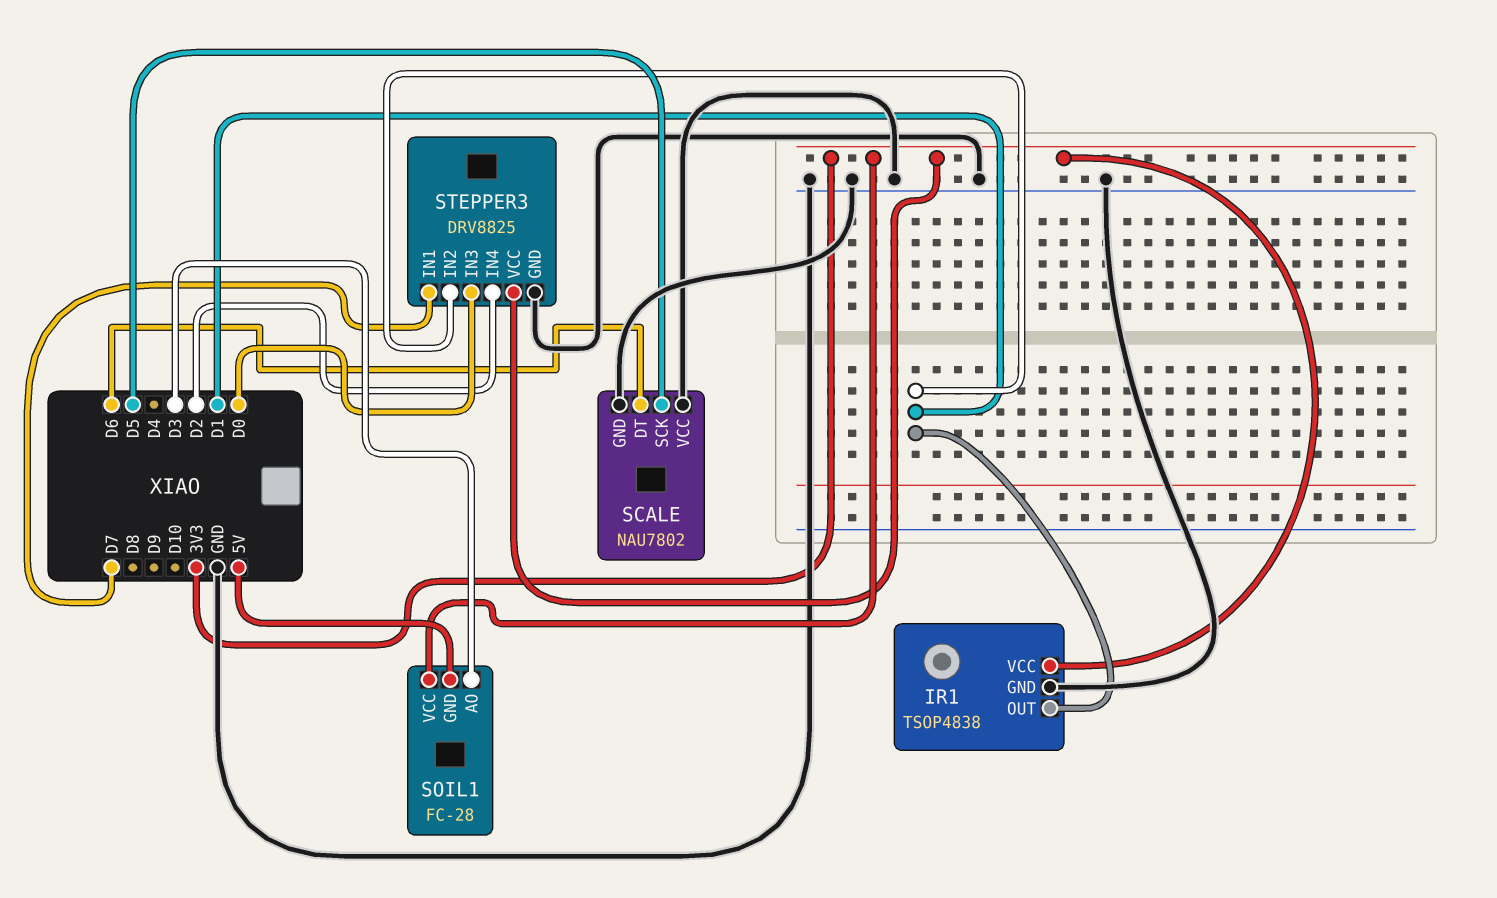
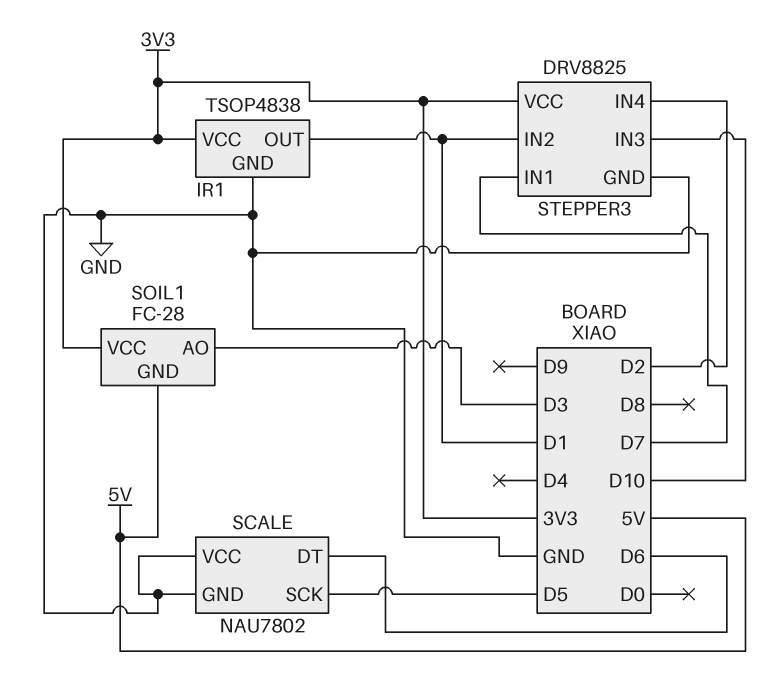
STEPPER3 pin IN3: D0 -> D10

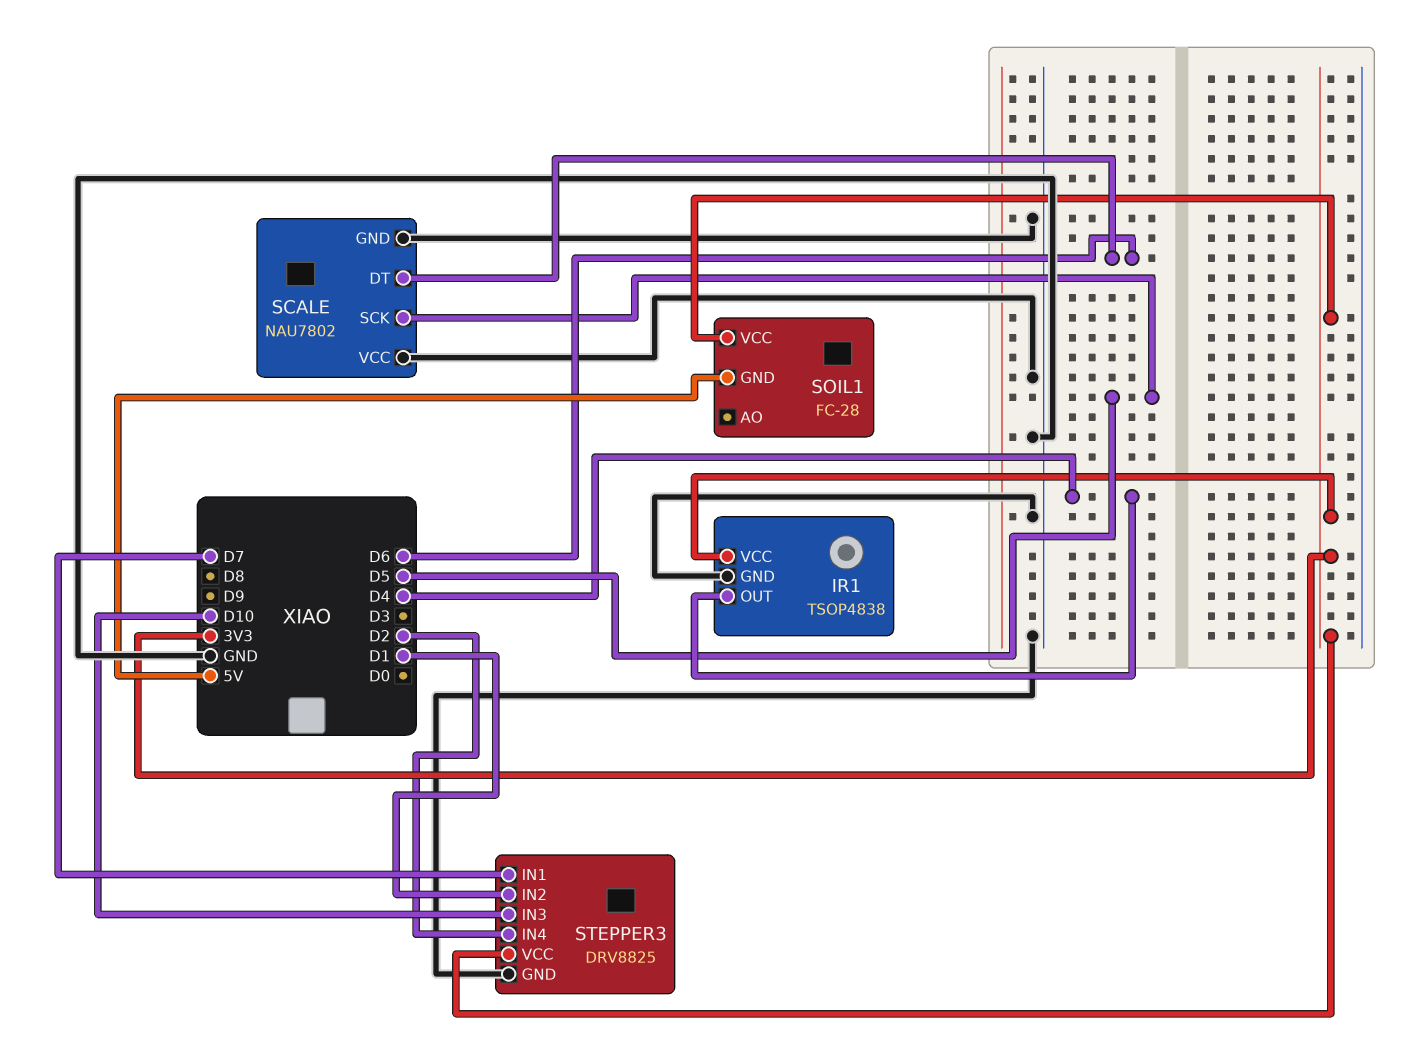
IR1 pin OUT: D1 -> D4
SOIL1 pin AO: D3 -> none

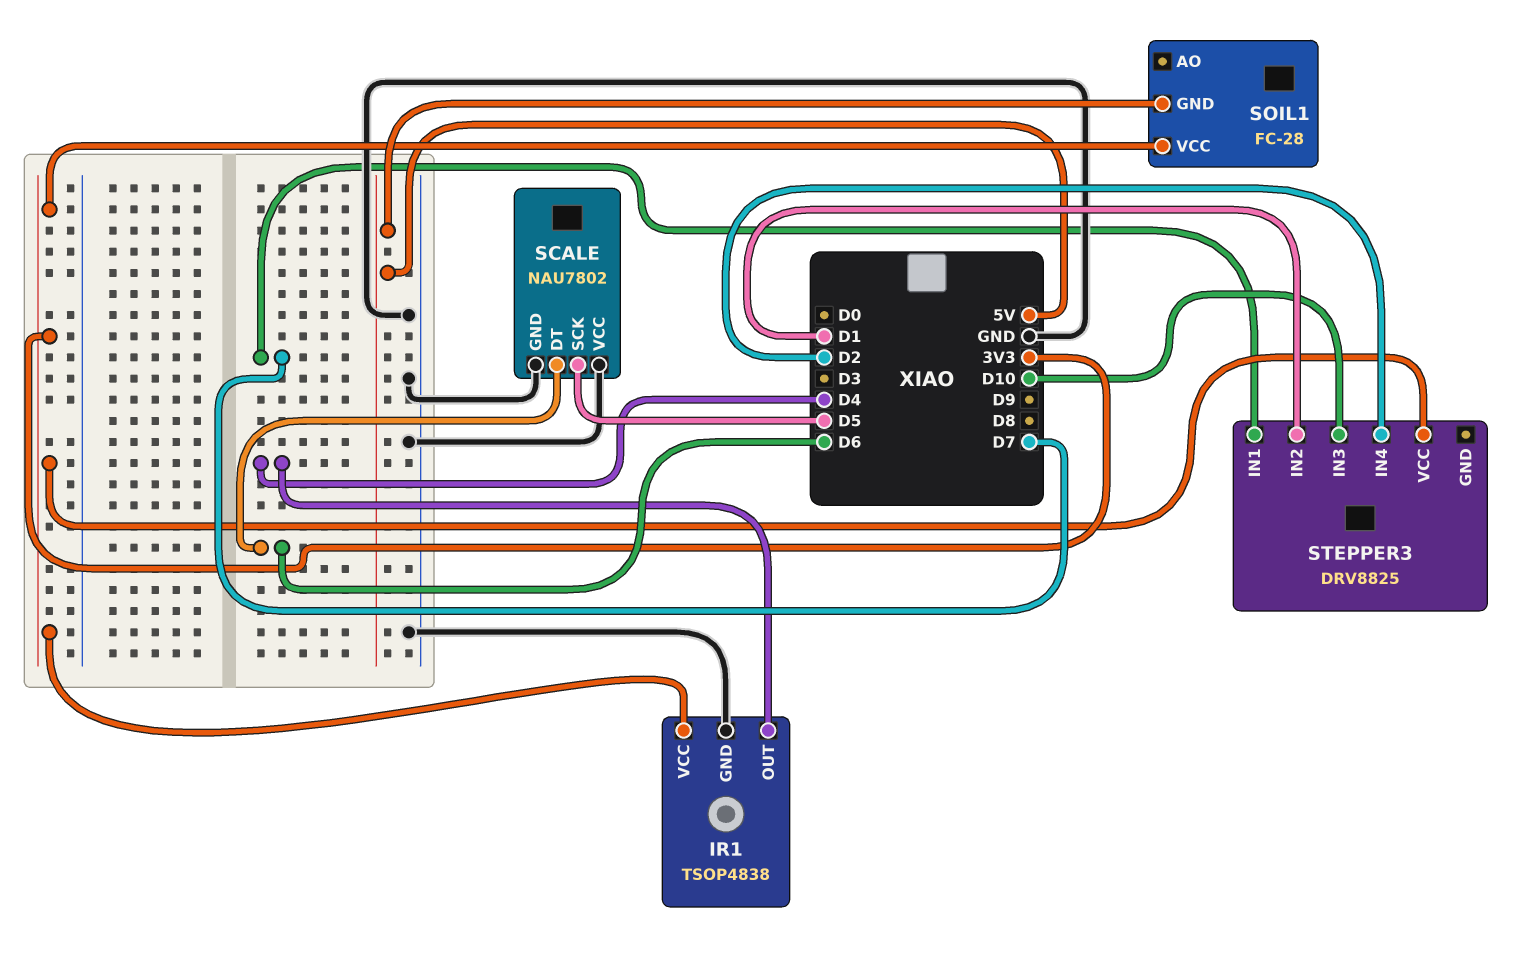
STEPPER3 pin GND: GND -> none

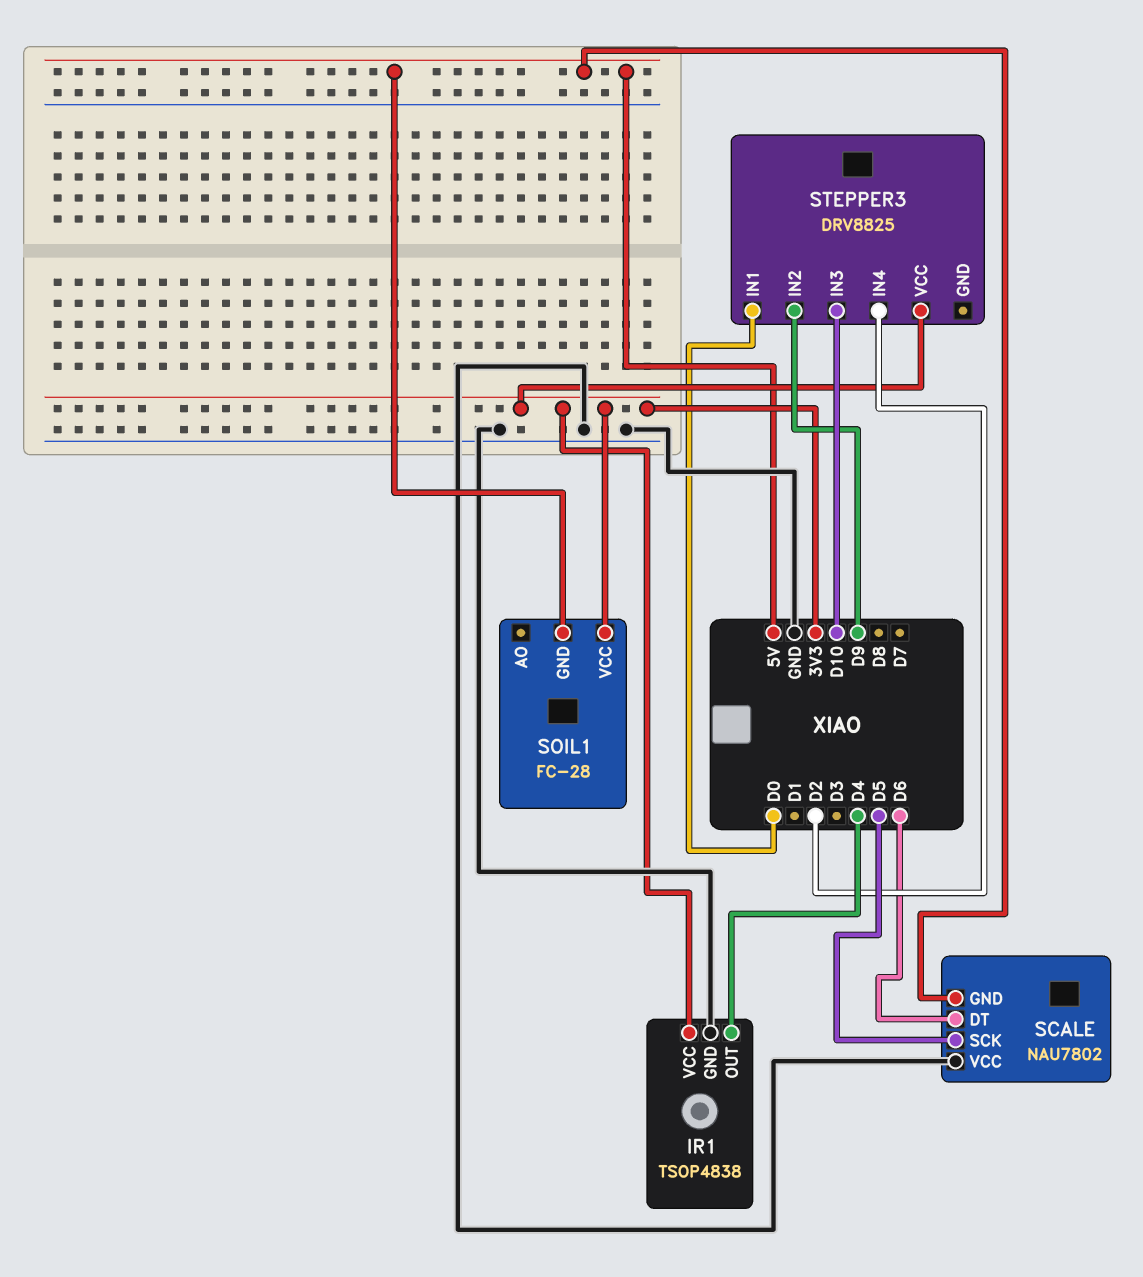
SCALE pin GND: GND -> 5V
STEPPER3 pin IN1: D7 -> D0
STEPPER3 pin IN2: D1 -> D9

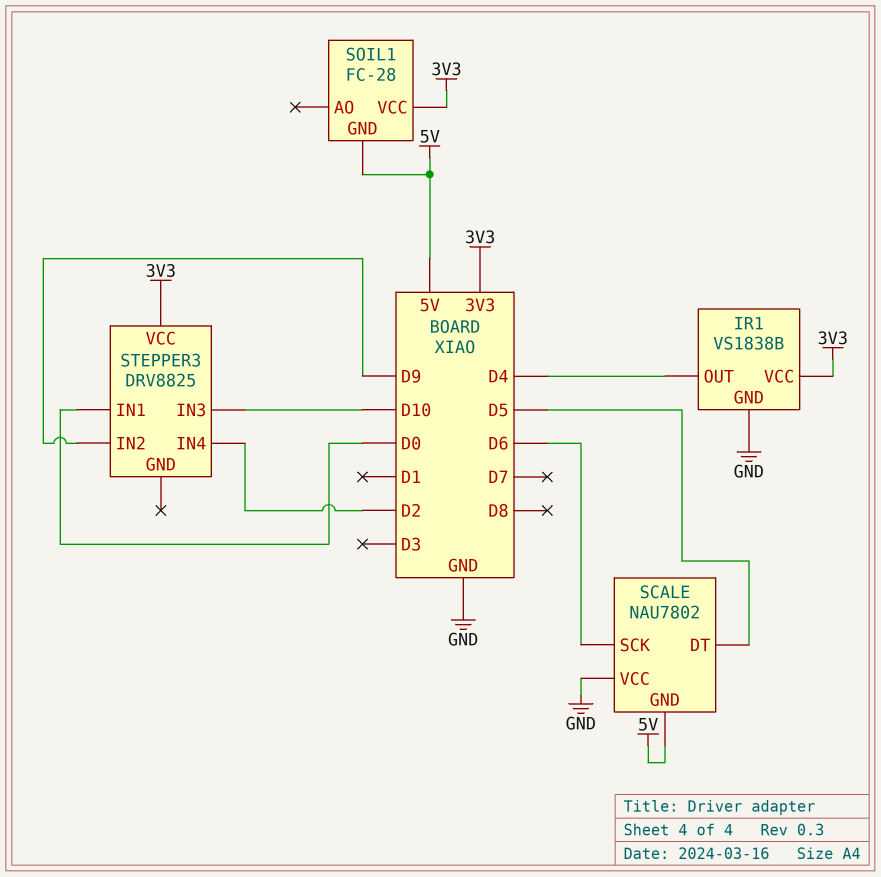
IR1: TSOP4838 -> VS1838B
SCALE pin DT: D6 -> D5
SCALE pin SCK: D5 -> D6

